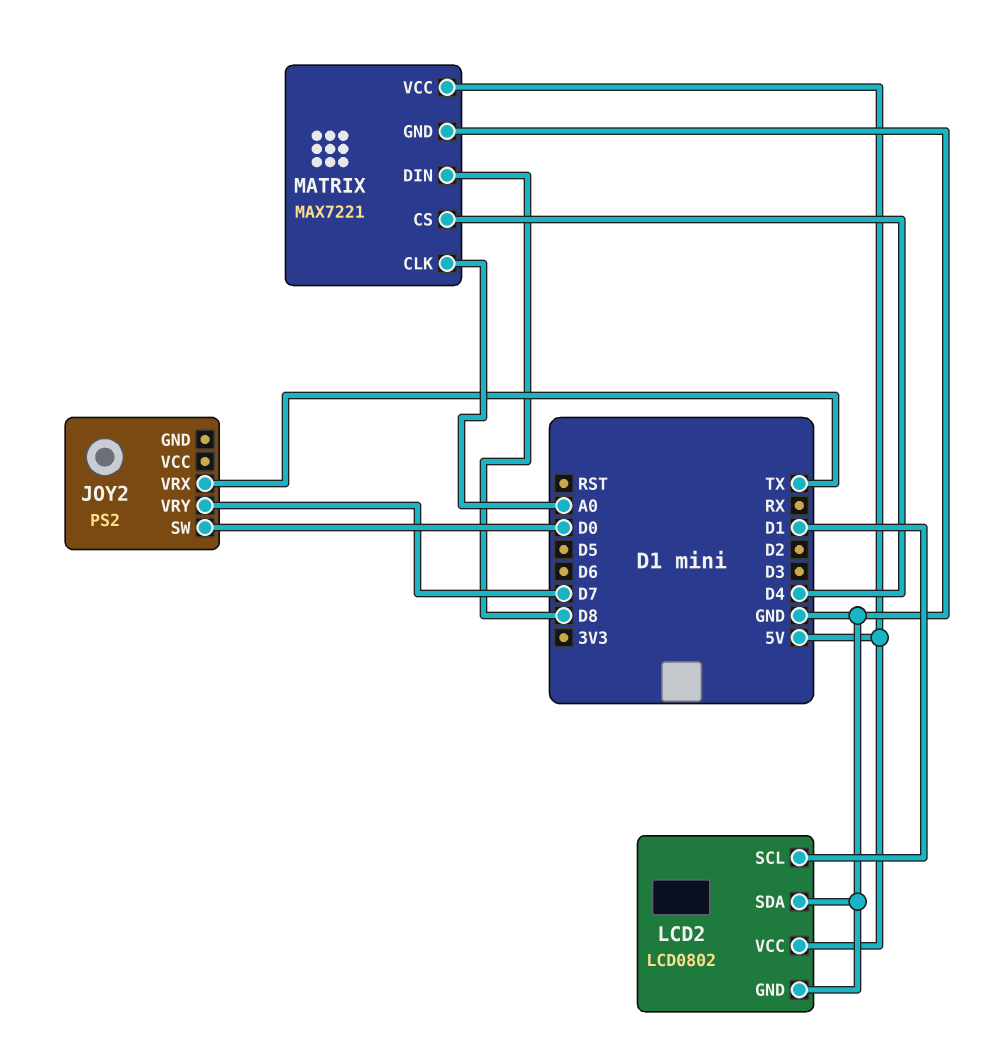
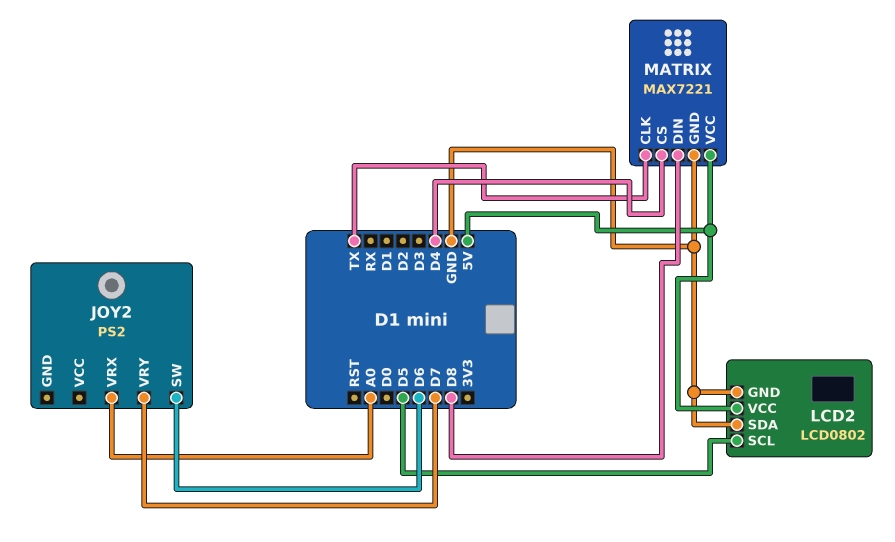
JOY2 pin SW: D0 -> D6
JOY2 pin VRX: TX -> A0
LCD2 pin SCL: D1 -> D5
MATRIX pin CLK: A0 -> TX

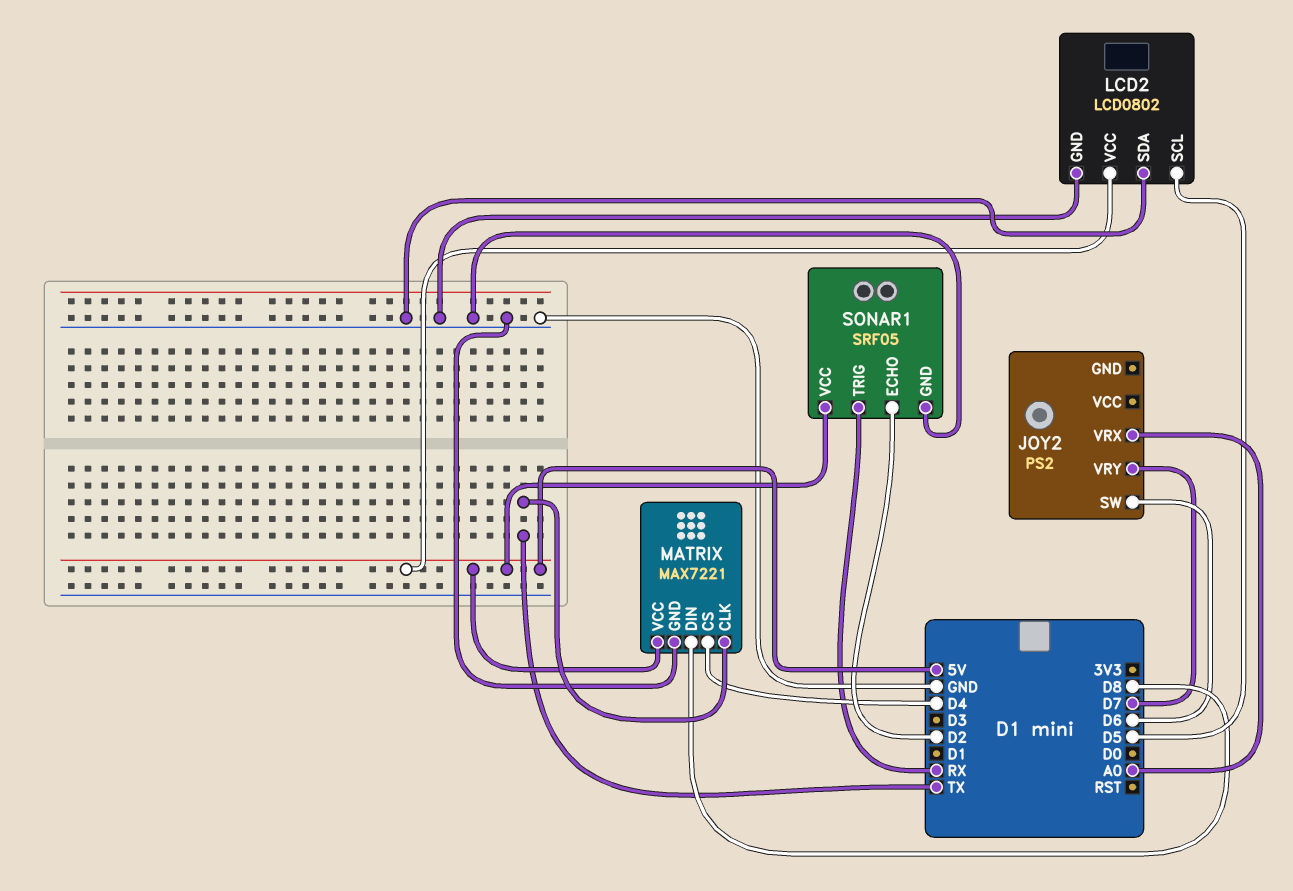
SONAR1: none -> SRF05
SONAR1 pin ECHO: none -> D2
SONAR1 pin GND: none -> GND
SONAR1 pin TRIG: none -> RX
SONAR1 pin VCC: none -> 5V

